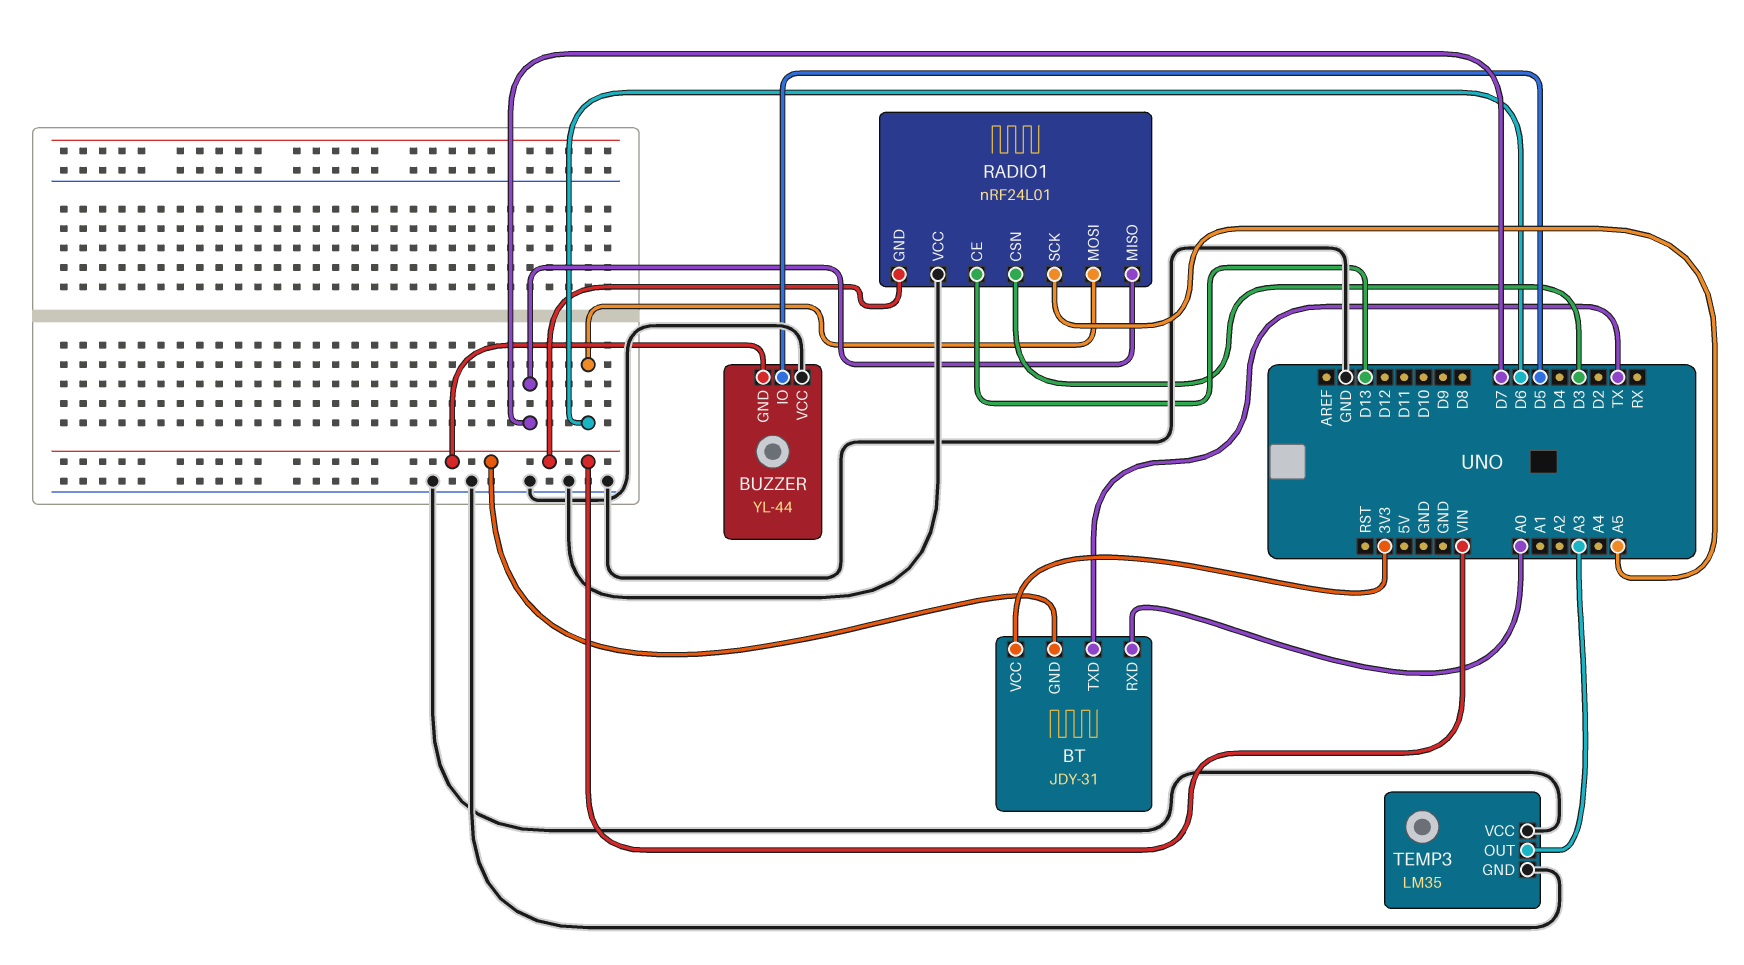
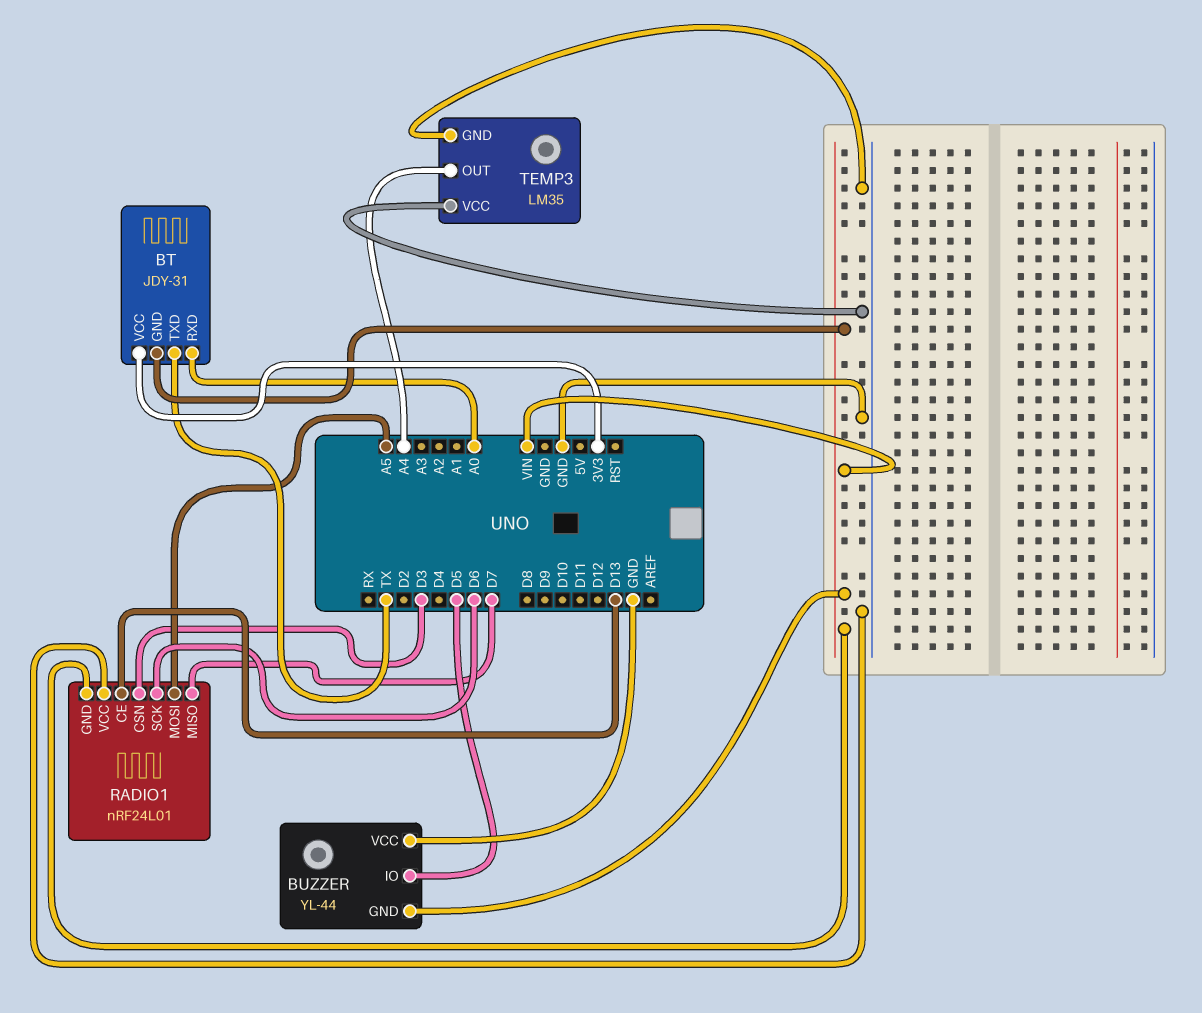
RADIO1 pin MOSI: D6 -> A5
RADIO1 pin SCK: A5 -> D6
TEMP3 pin OUT: A3 -> A4

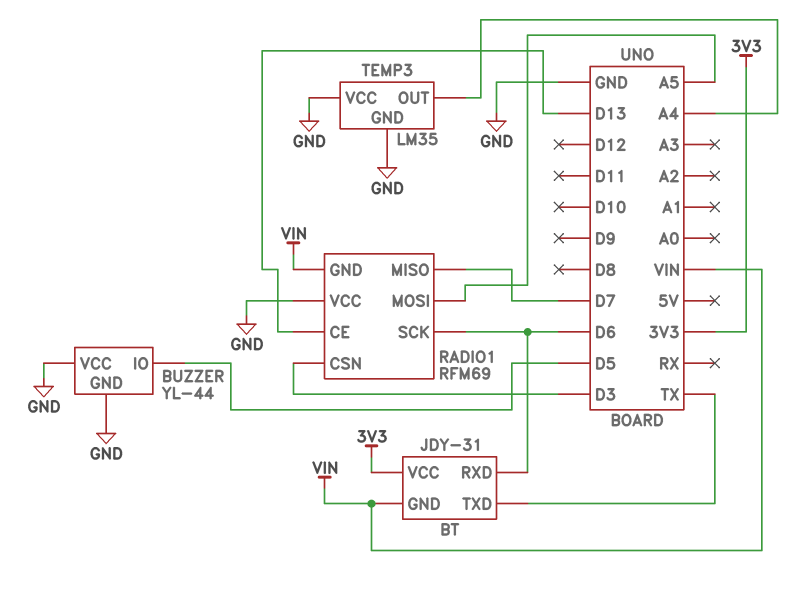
BT pin RXD: A0 -> D6
BUZZER pin GND: VIN -> GND
RADIO1: nRF24L01 -> RFM69

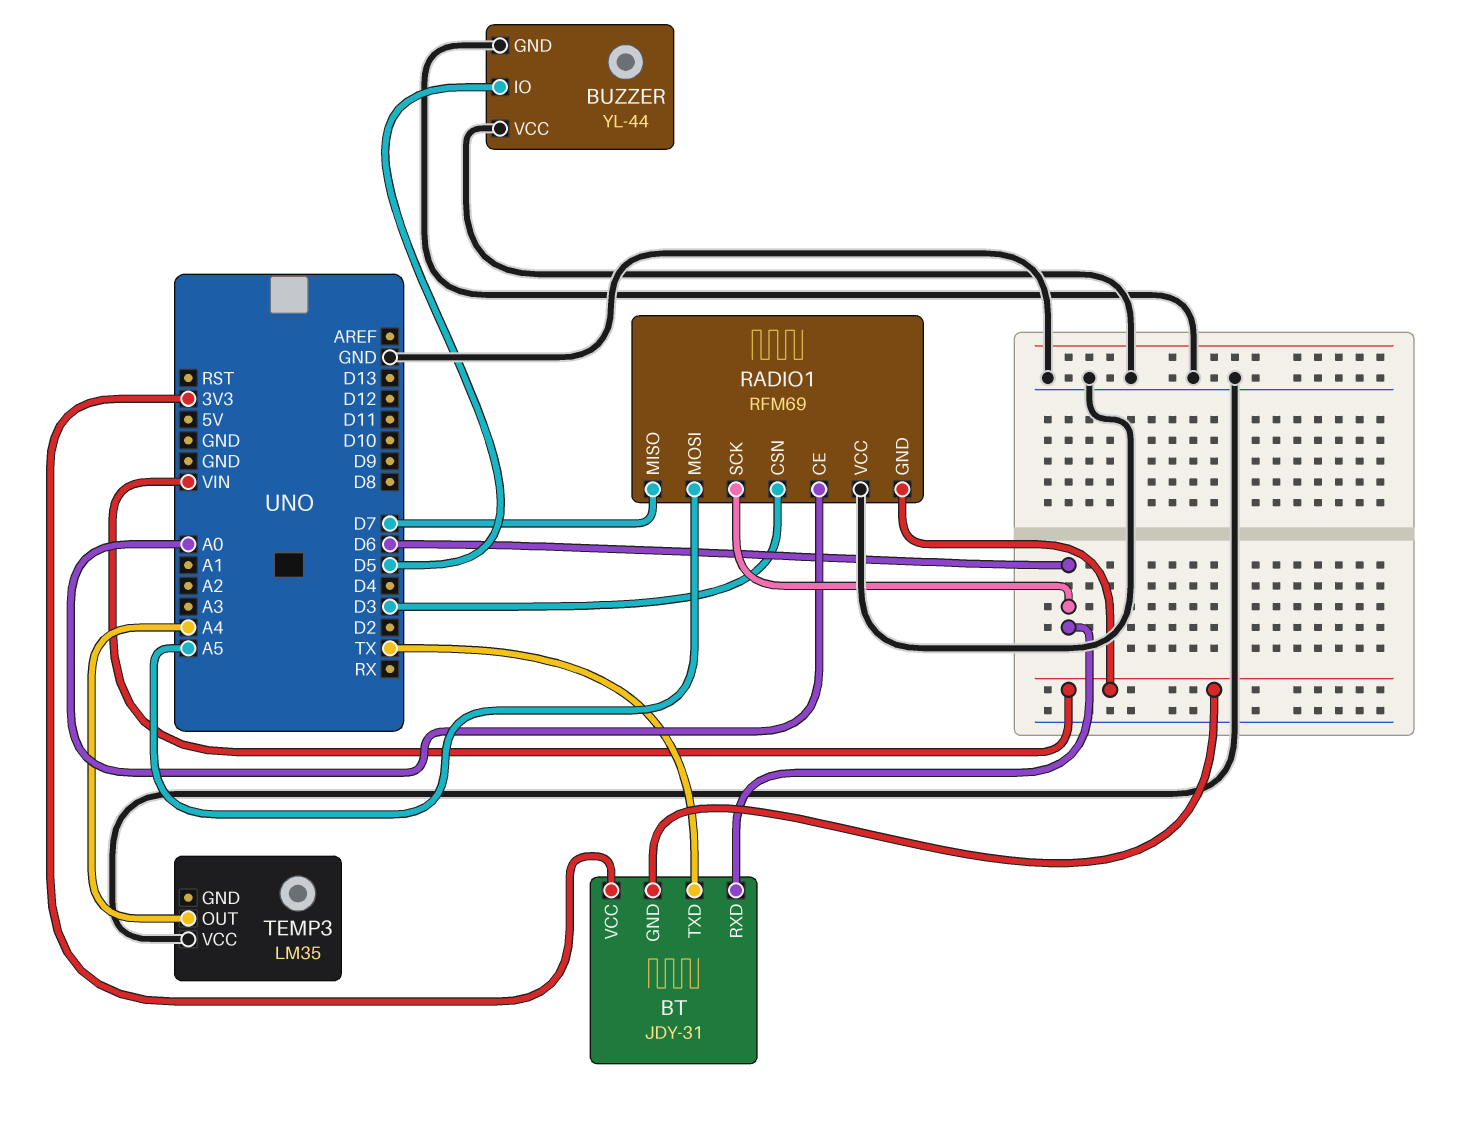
RADIO1 pin CE: D13 -> A0
TEMP3 pin GND: GND -> none

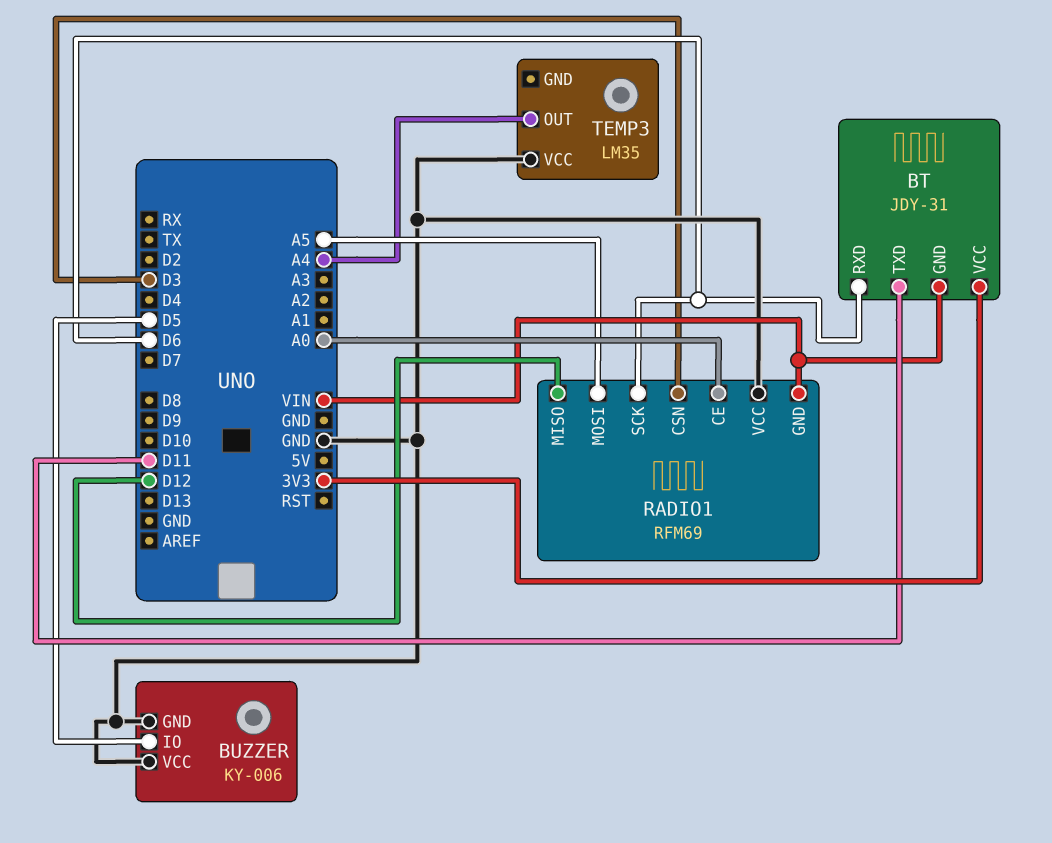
BT pin TXD: TX -> D11
BUZZER: YL-44 -> KY-006
RADIO1 pin MISO: D7 -> D12

